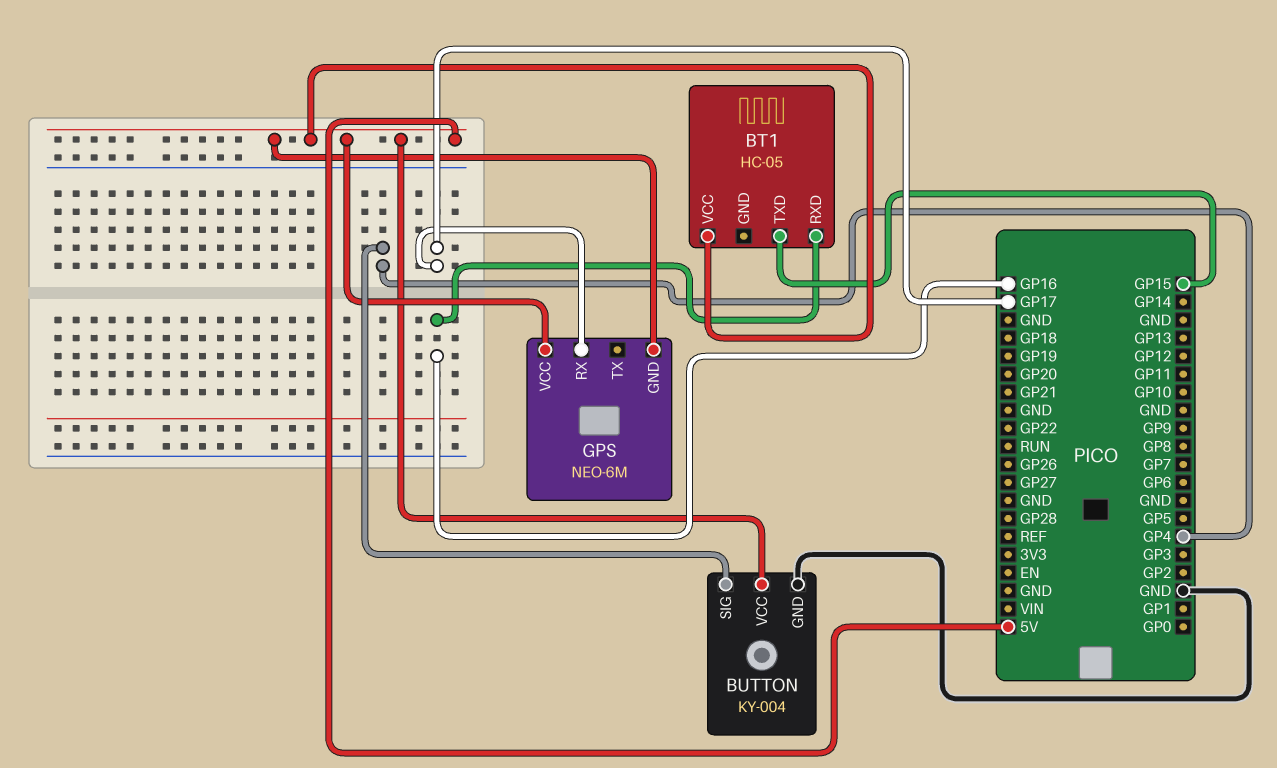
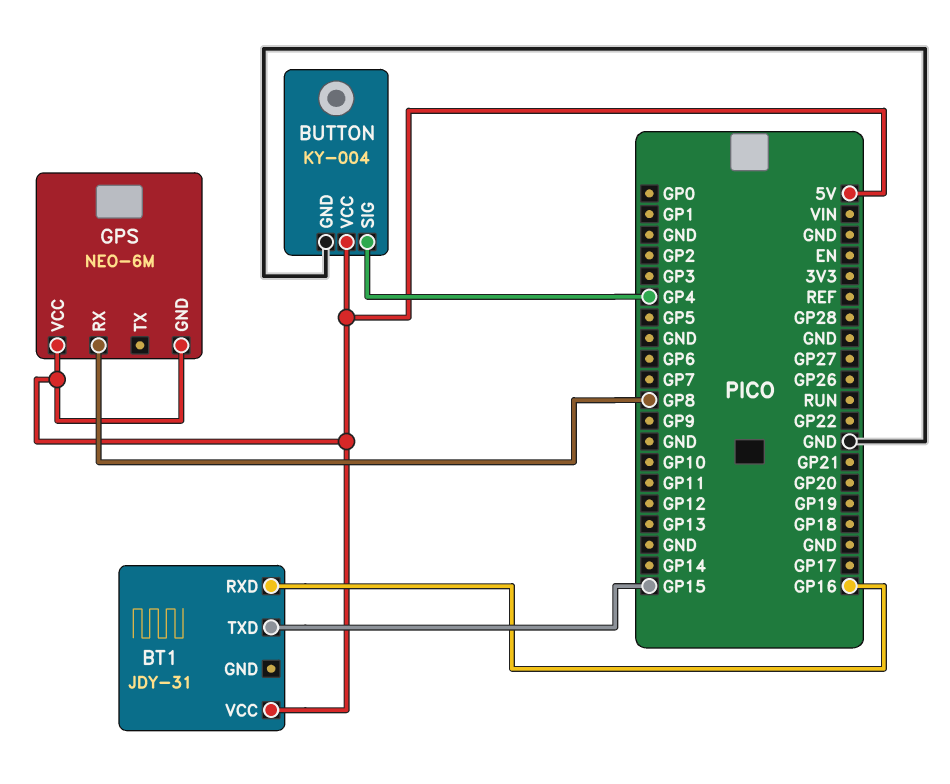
BT1: HC-05 -> JDY-31
GPS pin RX: GP17 -> GP8

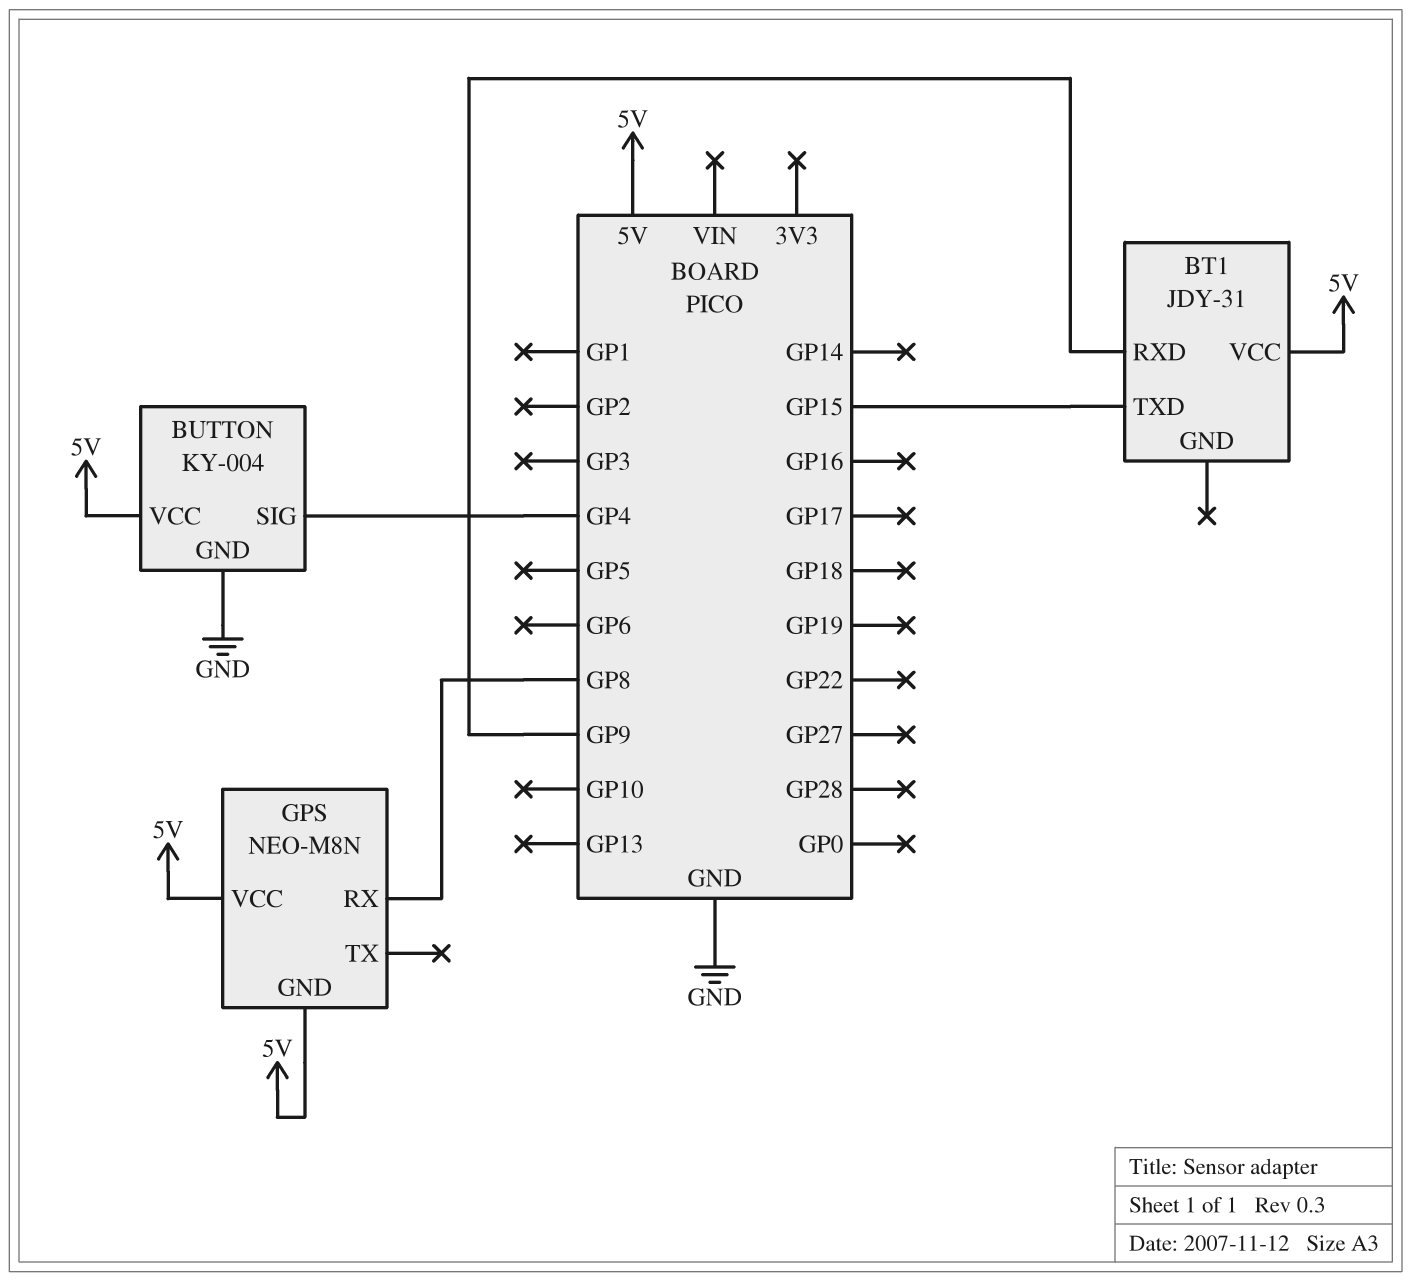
BT1 pin RXD: GP16 -> GP9
GPS: NEO-6M -> NEO-M8N

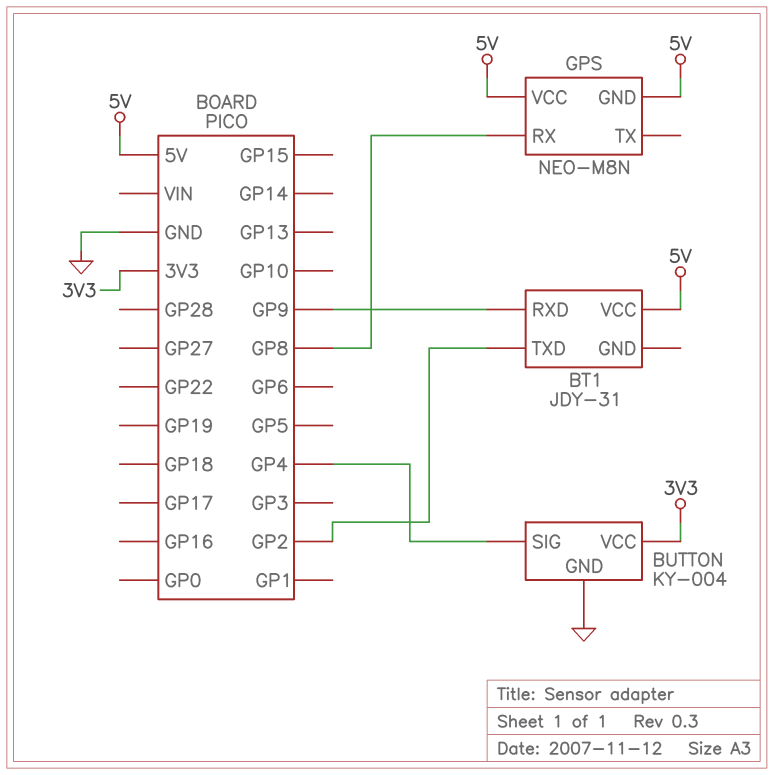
BT1 pin TXD: GP15 -> GP2
BUTTON pin VCC: 5V -> 3V3

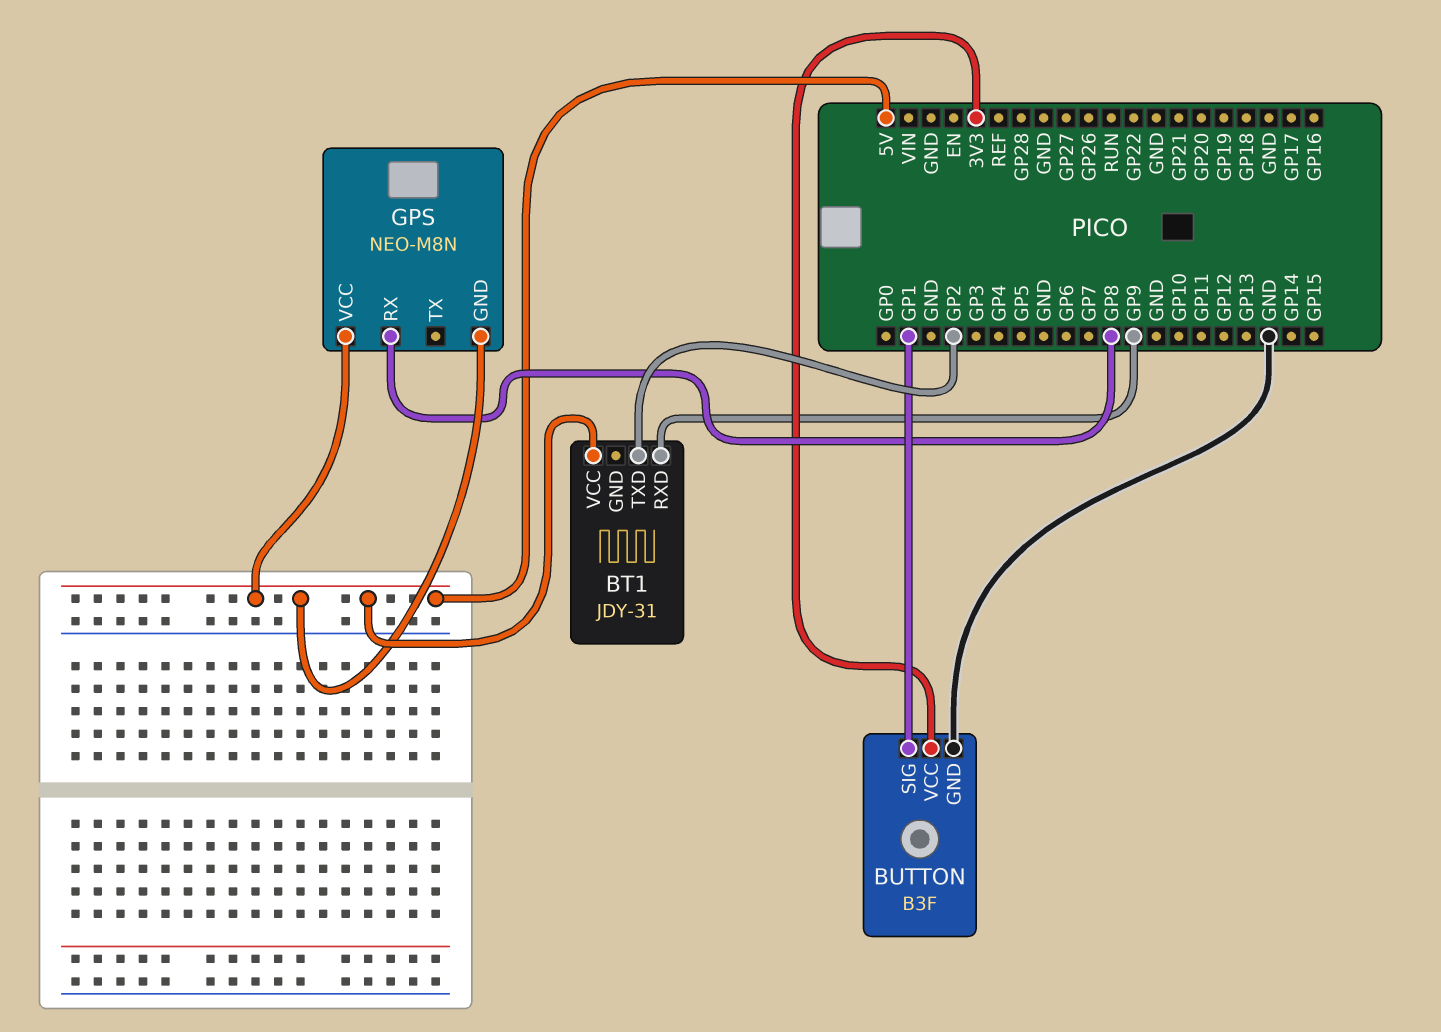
BUTTON: KY-004 -> B3F
BUTTON pin SIG: GP4 -> GP1

